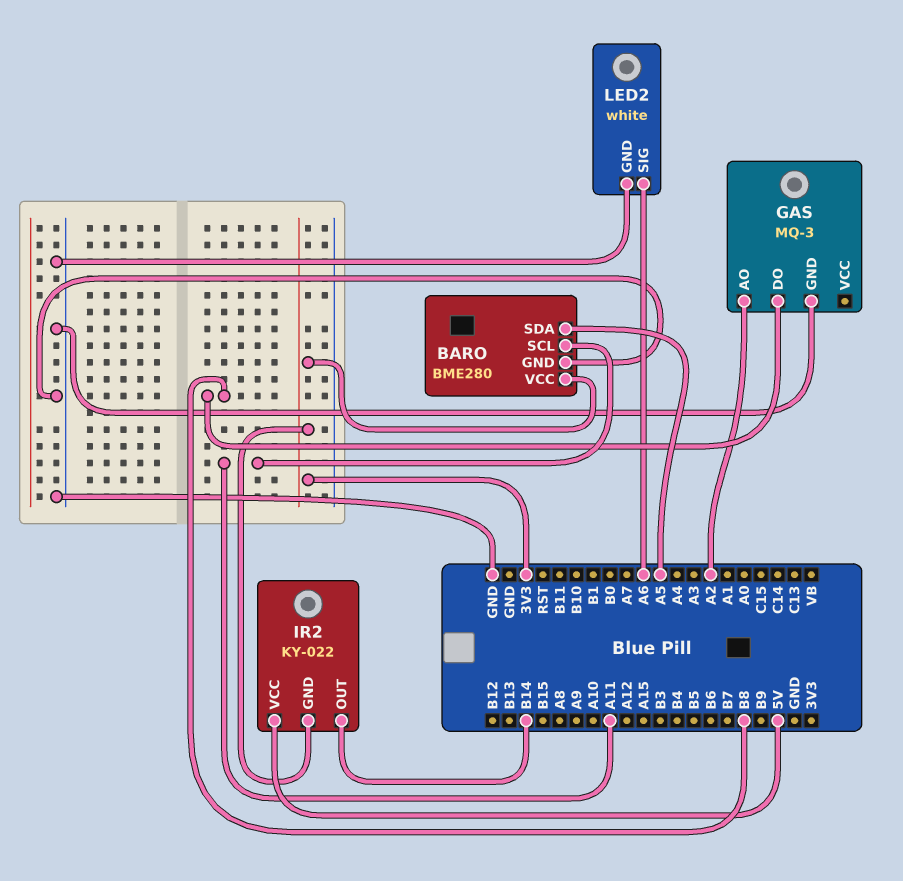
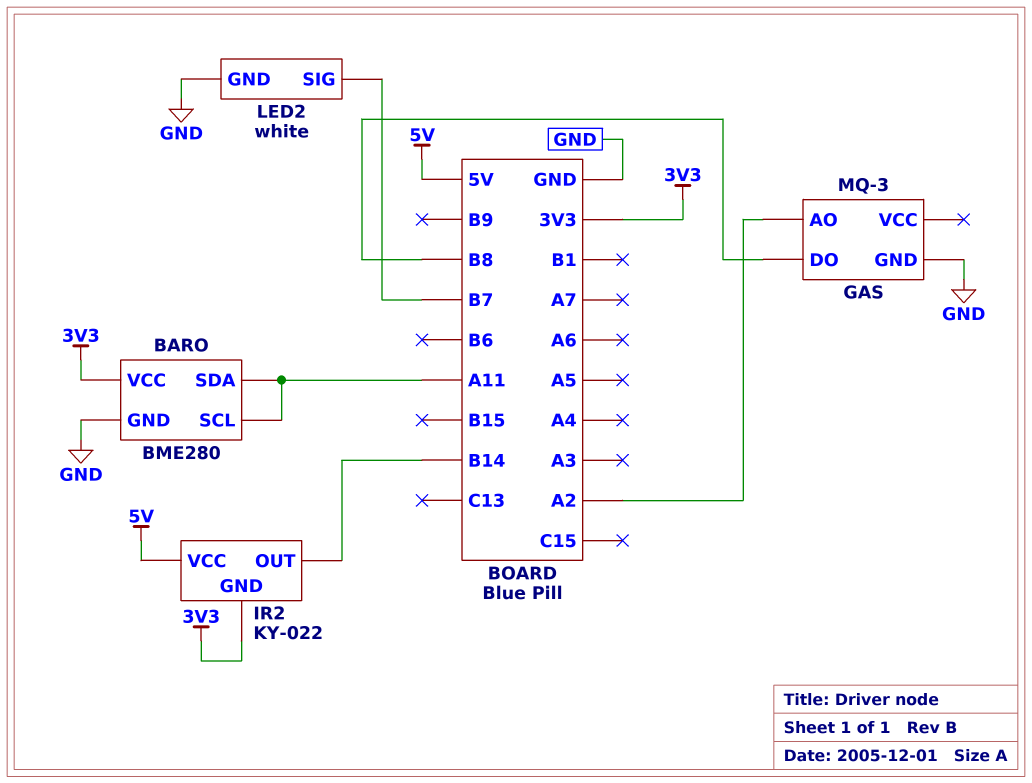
BARO pin SDA: A5 -> A11
LED2 pin SIG: A6 -> B7

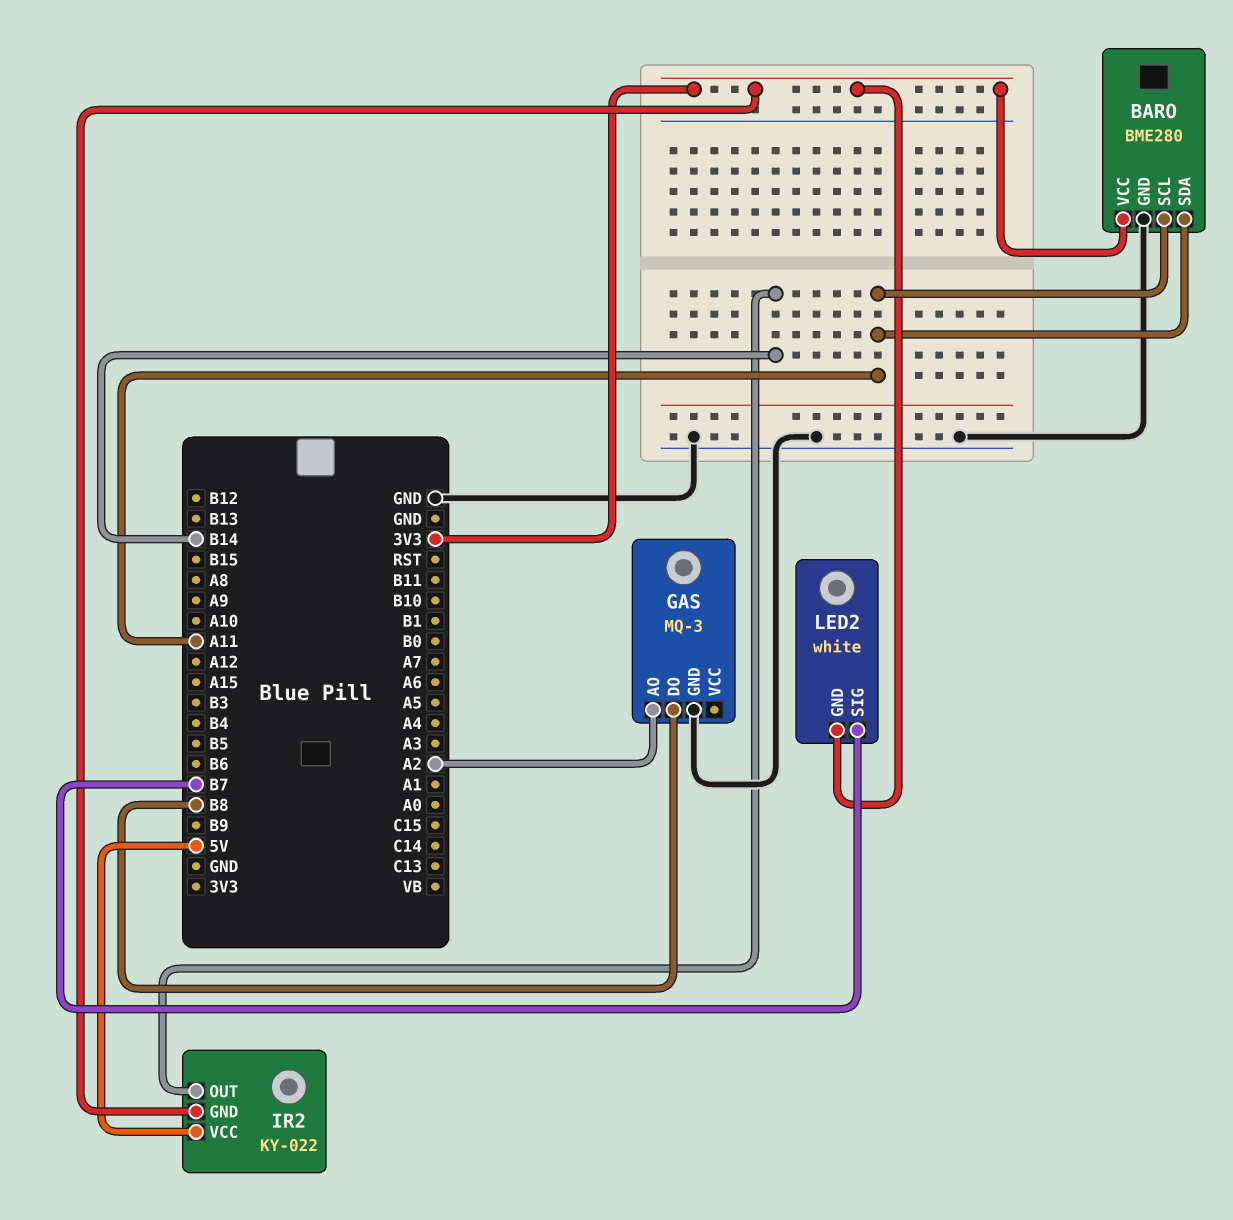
LED2 pin GND: GND -> 3V3

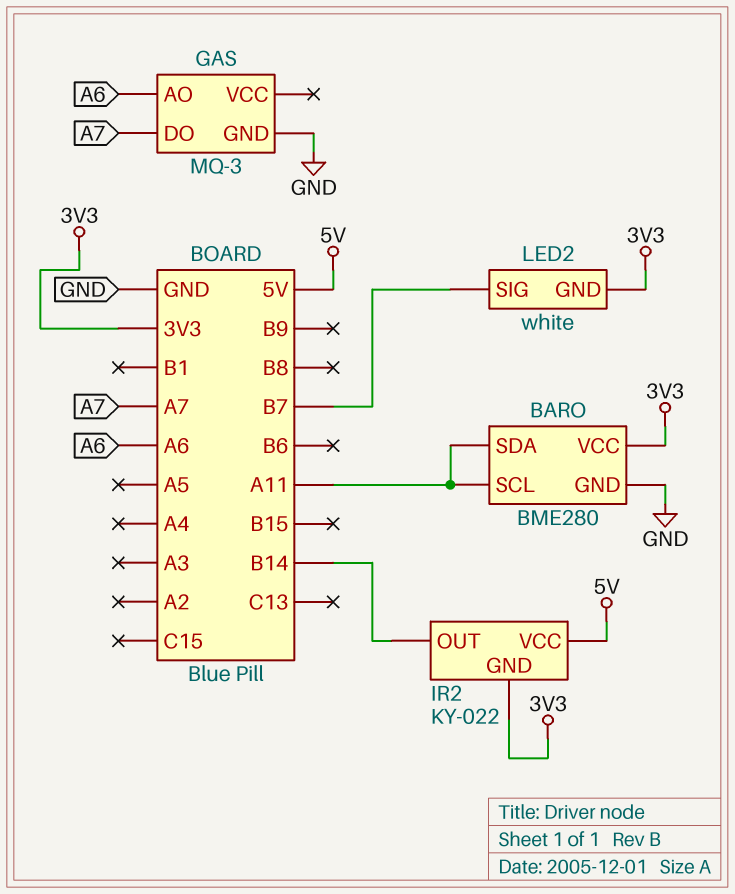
GAS pin AO: A2 -> A6
GAS pin DO: B8 -> A7

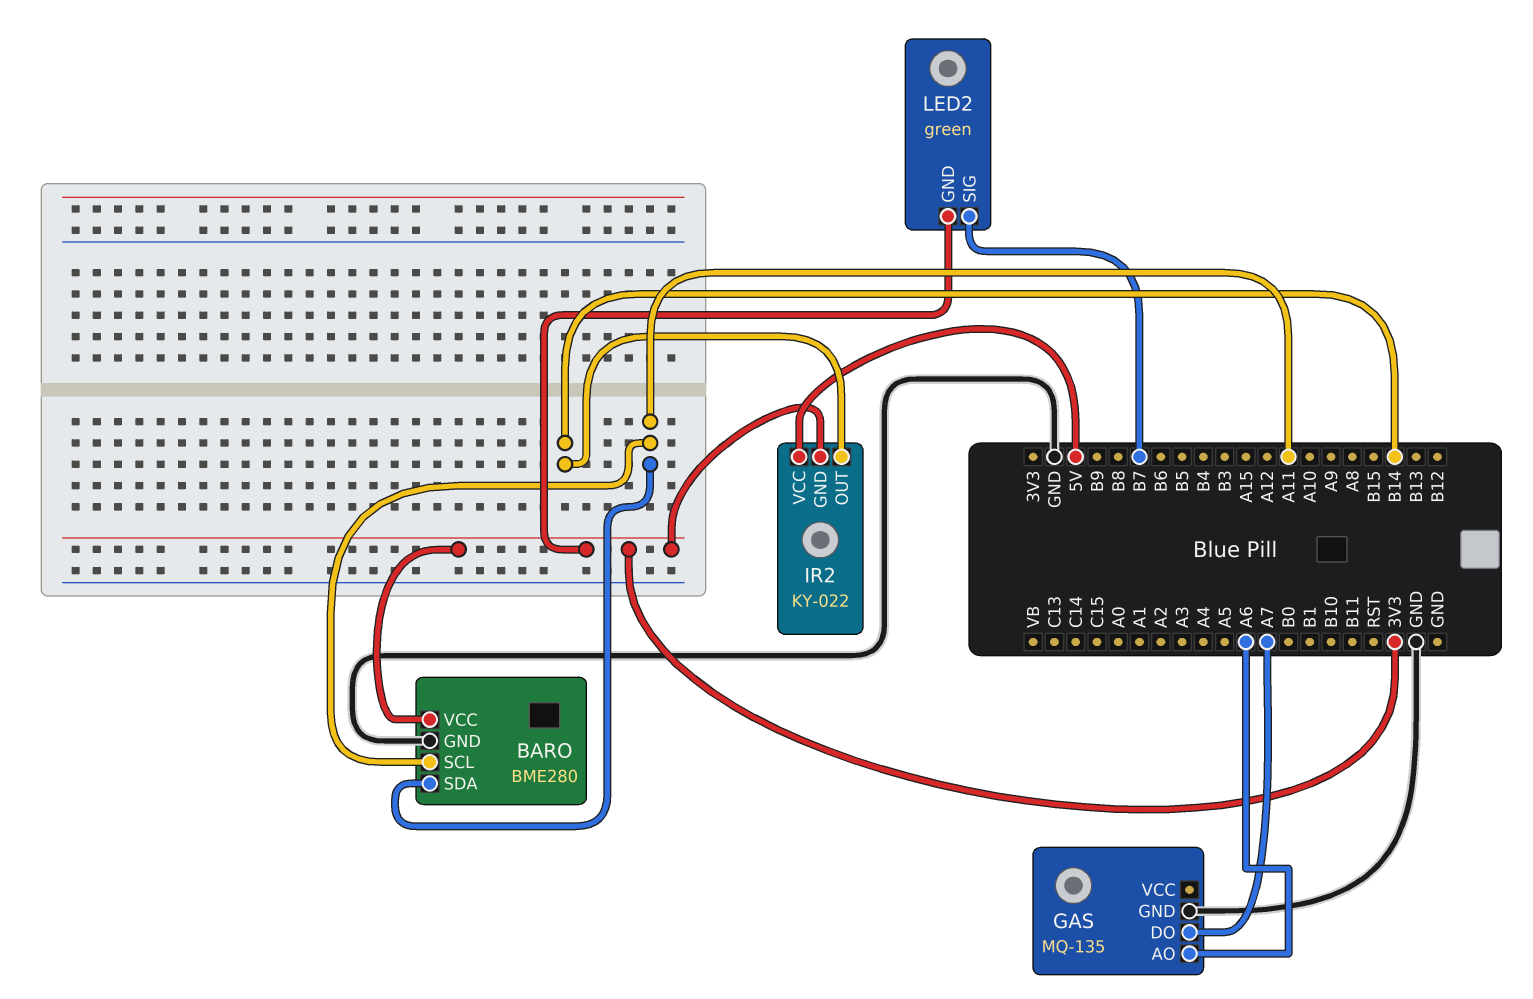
GAS: MQ-3 -> MQ-135
LED2: white -> green

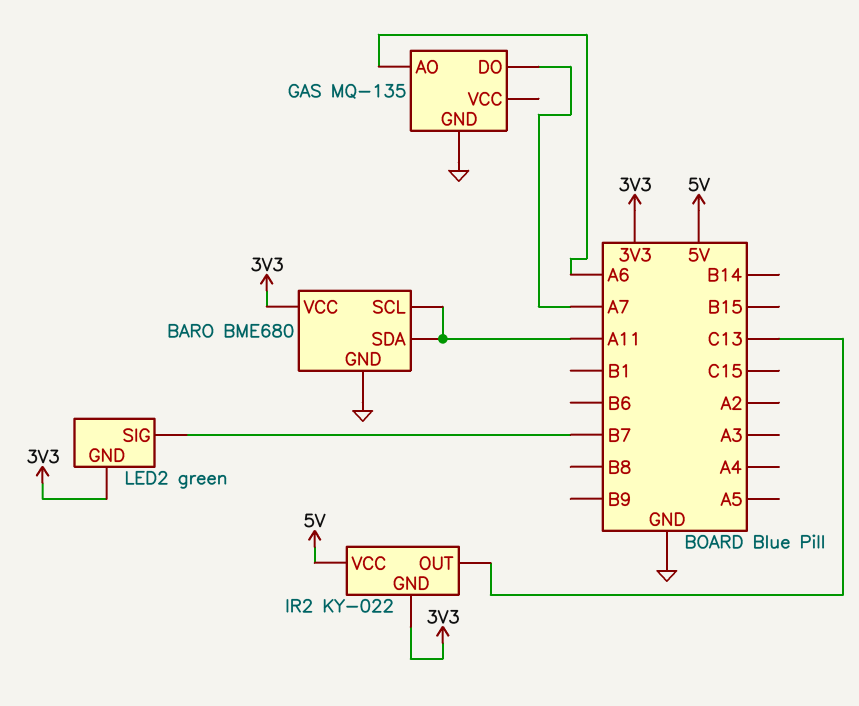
BARO: BME280 -> BME680
IR2 pin OUT: B14 -> C13

